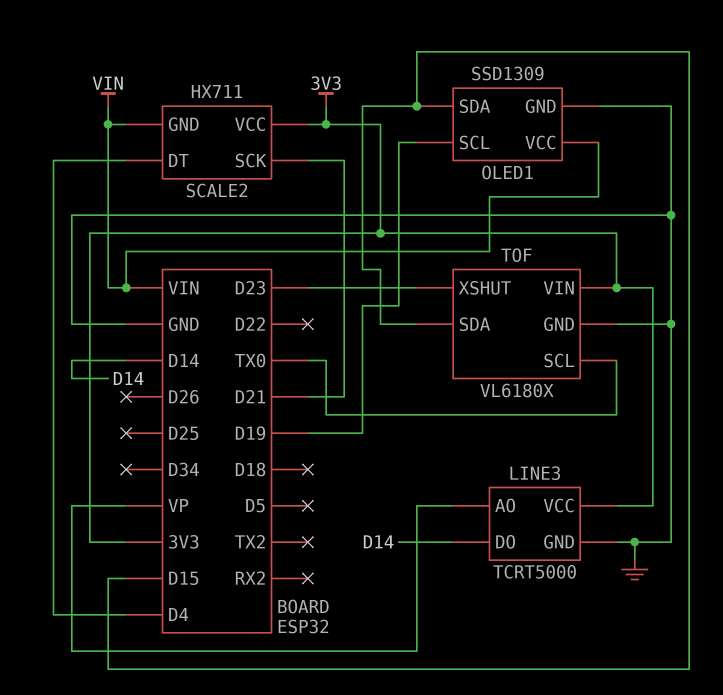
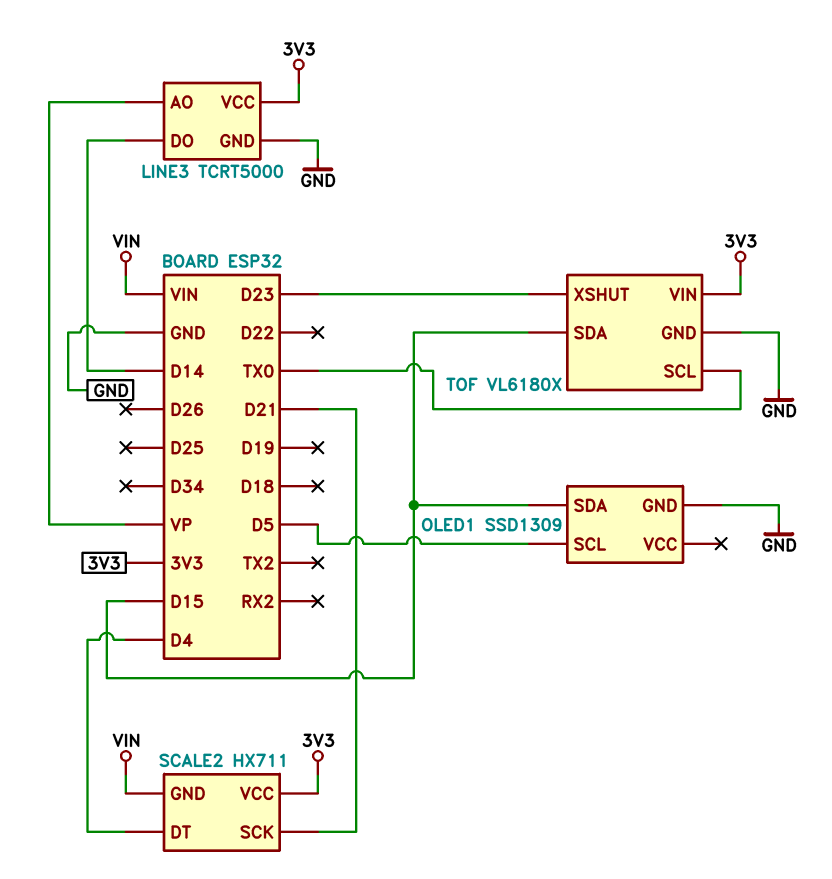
OLED1 pin SCL: D19 -> D5
OLED1 pin VCC: VIN -> none

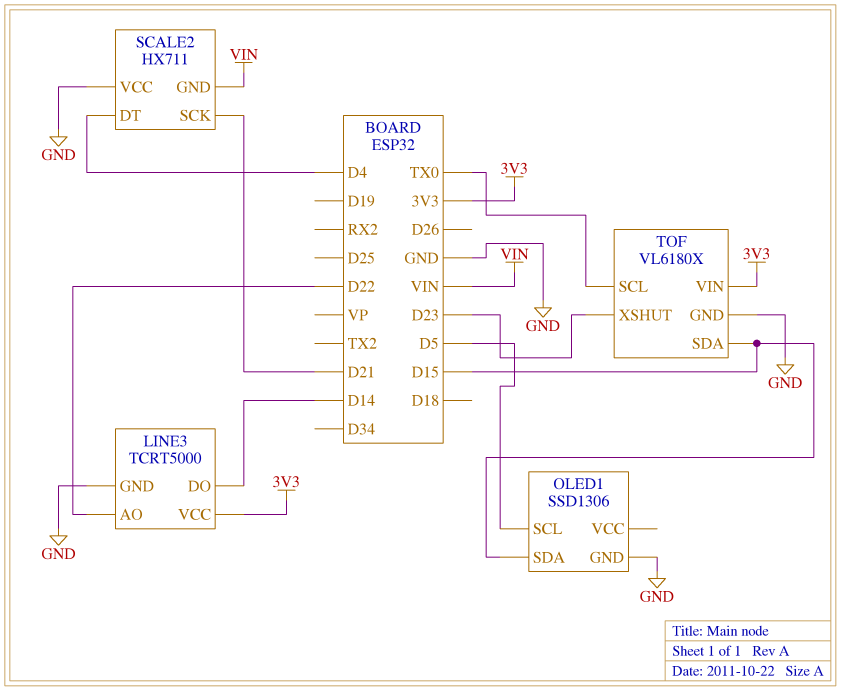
LINE3 pin AO: VP -> D22
OLED1: SSD1309 -> SSD1306
SCALE2 pin VCC: 3V3 -> GND

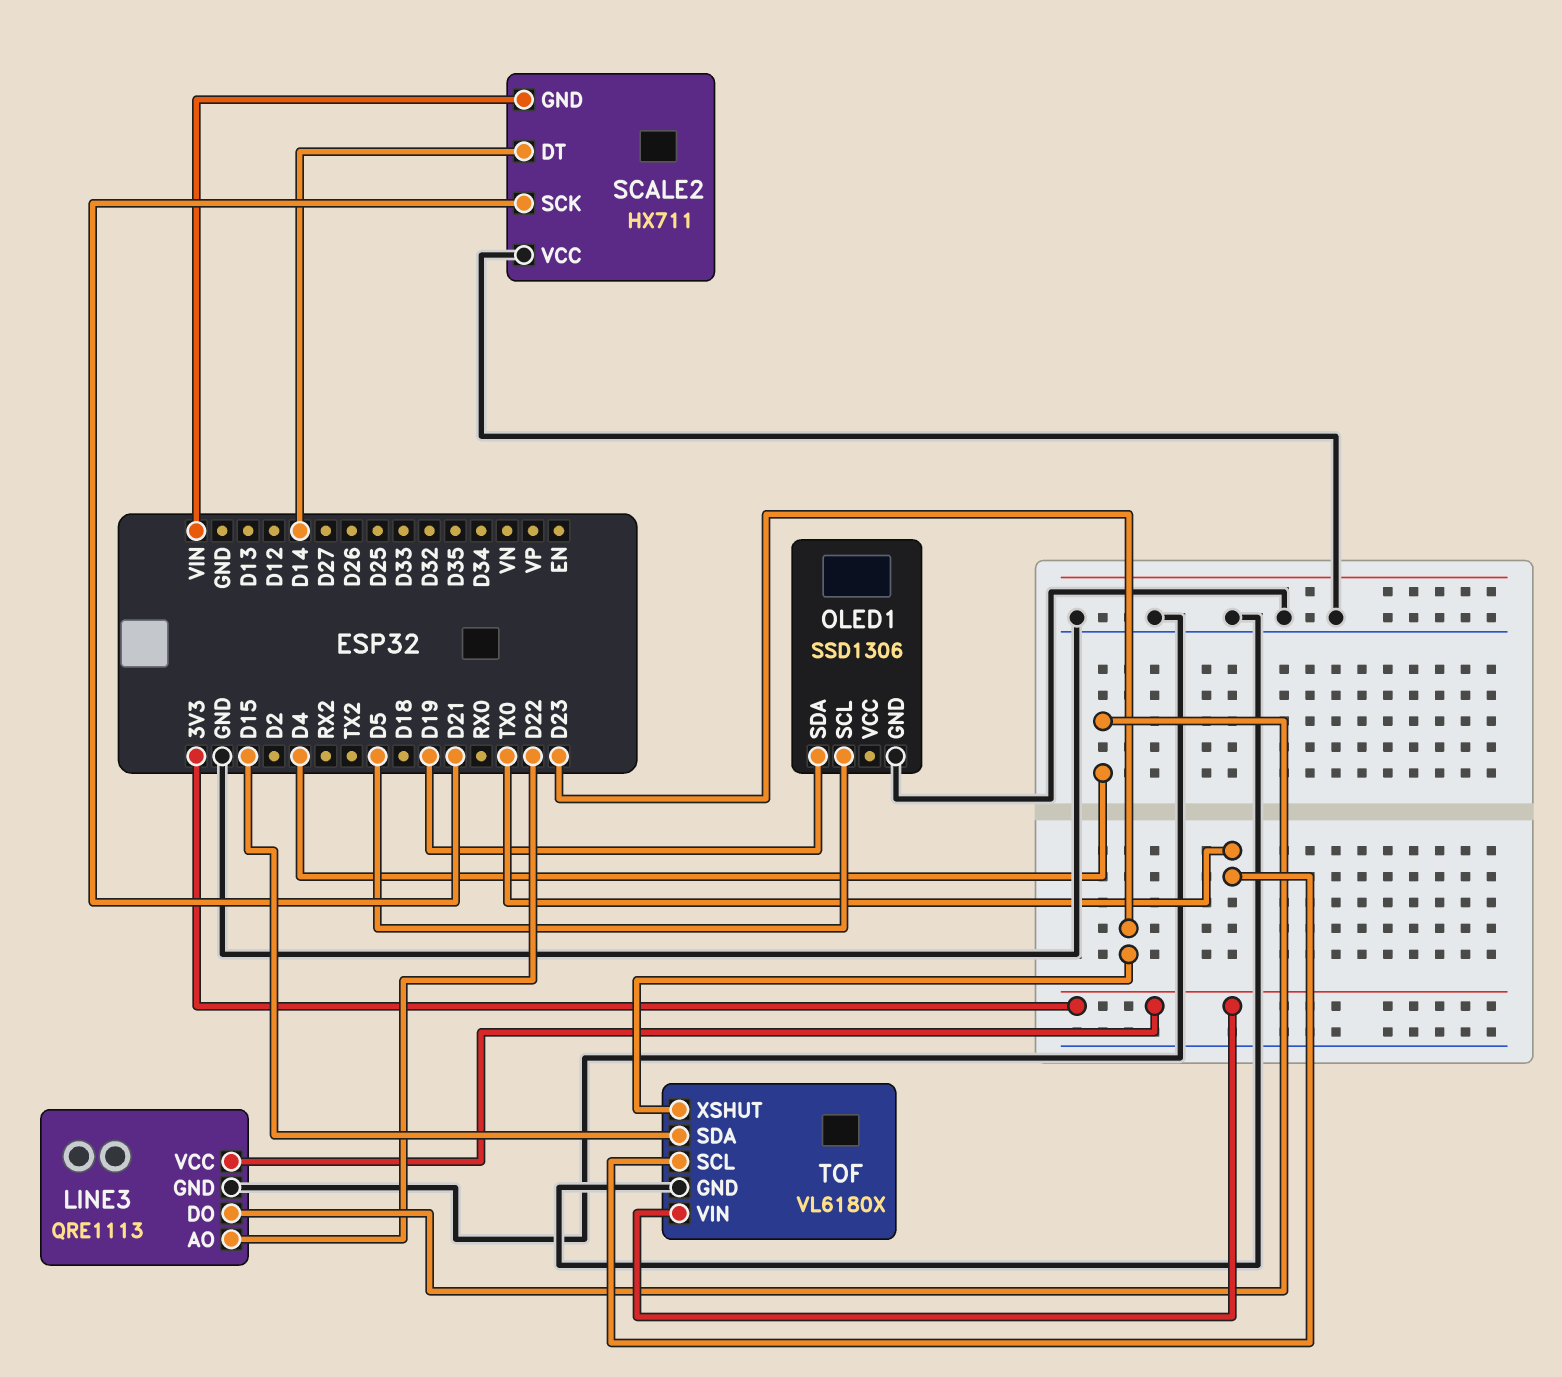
LINE3: TCRT5000 -> QRE1113
LINE3 pin DO: D14 -> D4
OLED1 pin SDA: D15 -> D19
SCALE2 pin DT: D4 -> D14

